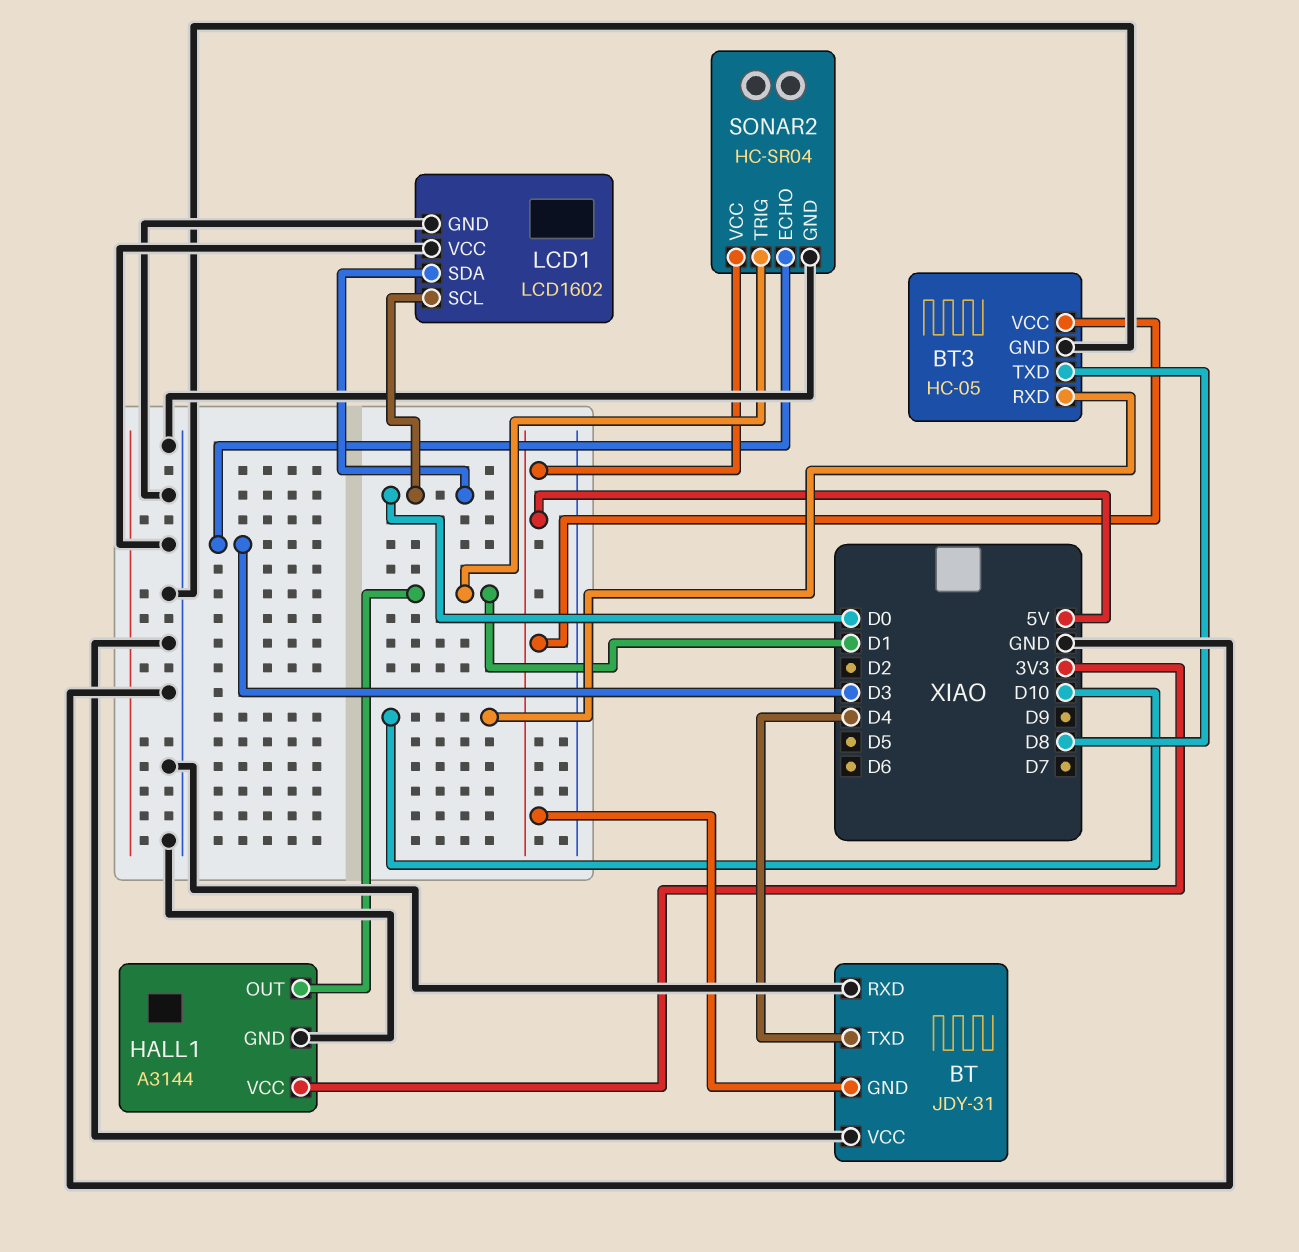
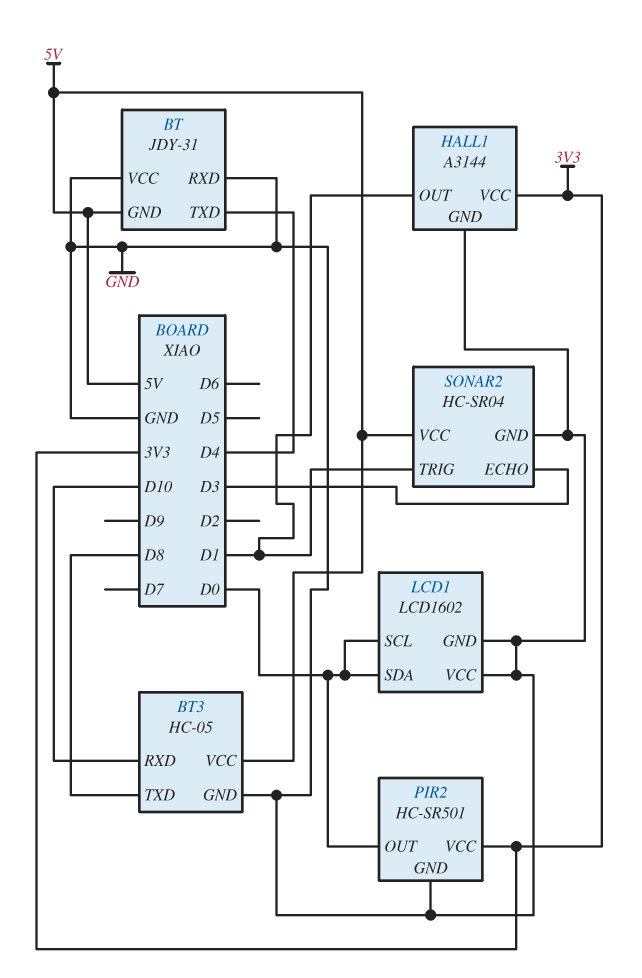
PIR2: none -> HC-SR501
PIR2 pin GND: none -> GND
PIR2 pin OUT: none -> D0
PIR2 pin VCC: none -> 3V3

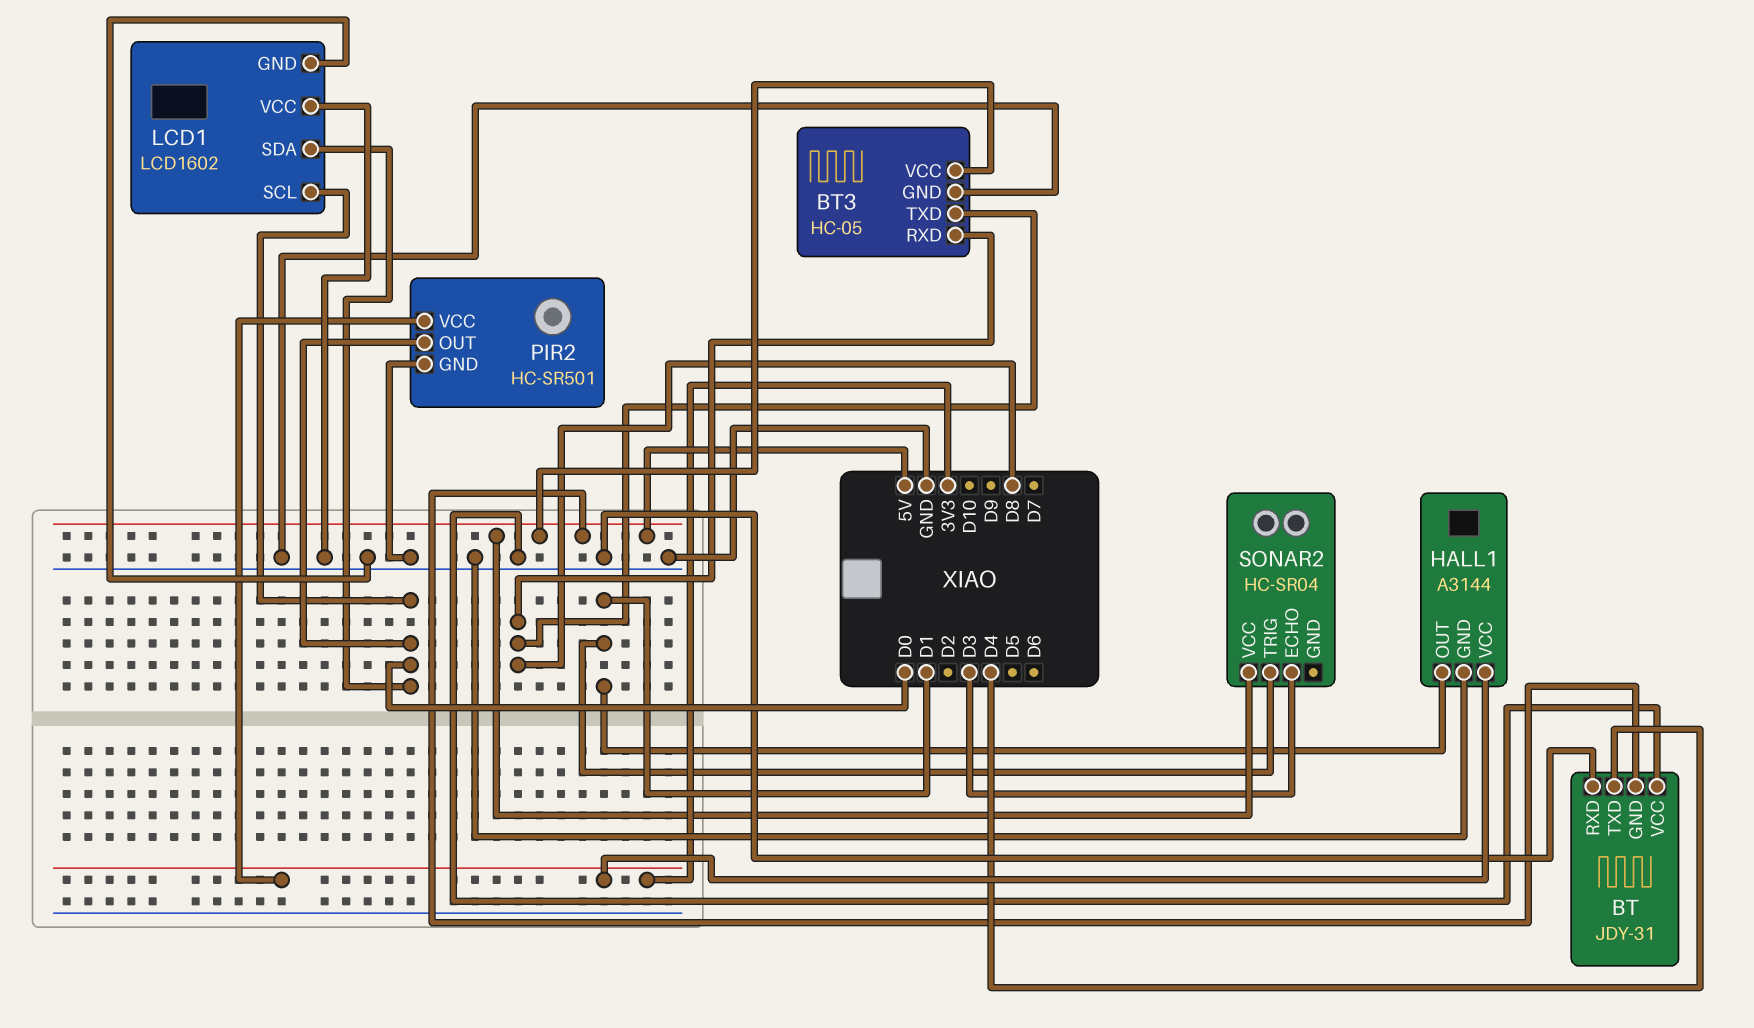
BT3 pin RXD: D10 -> D8
SONAR2 pin GND: GND -> none

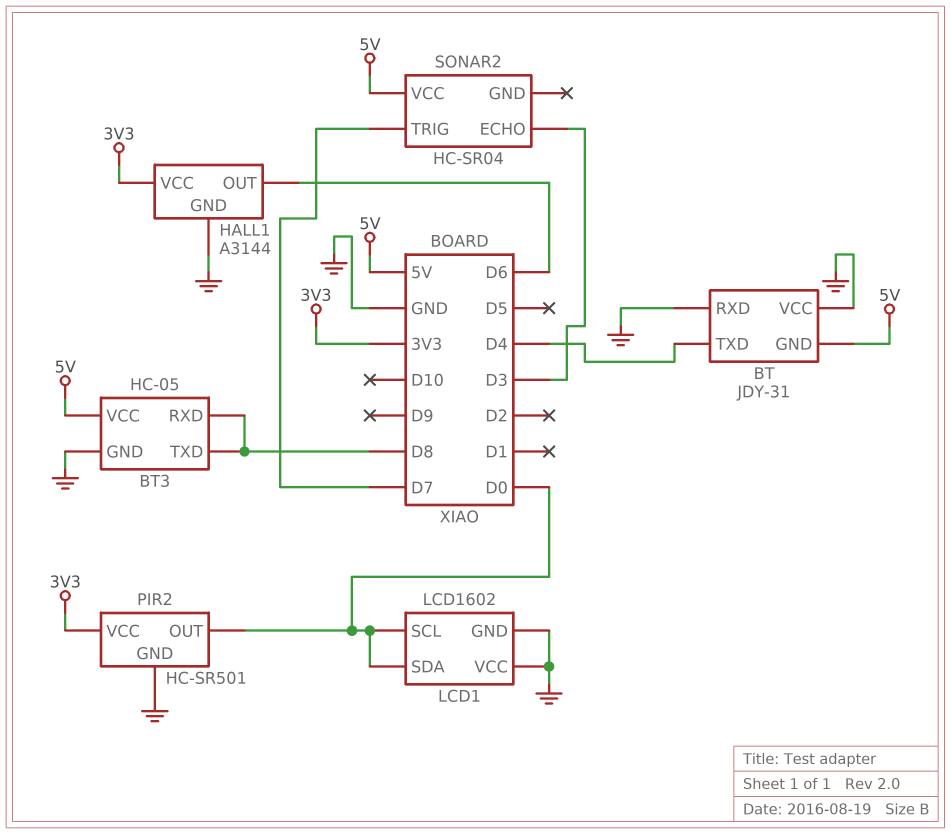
HALL1 pin OUT: D1 -> D6
SONAR2 pin TRIG: D1 -> D7

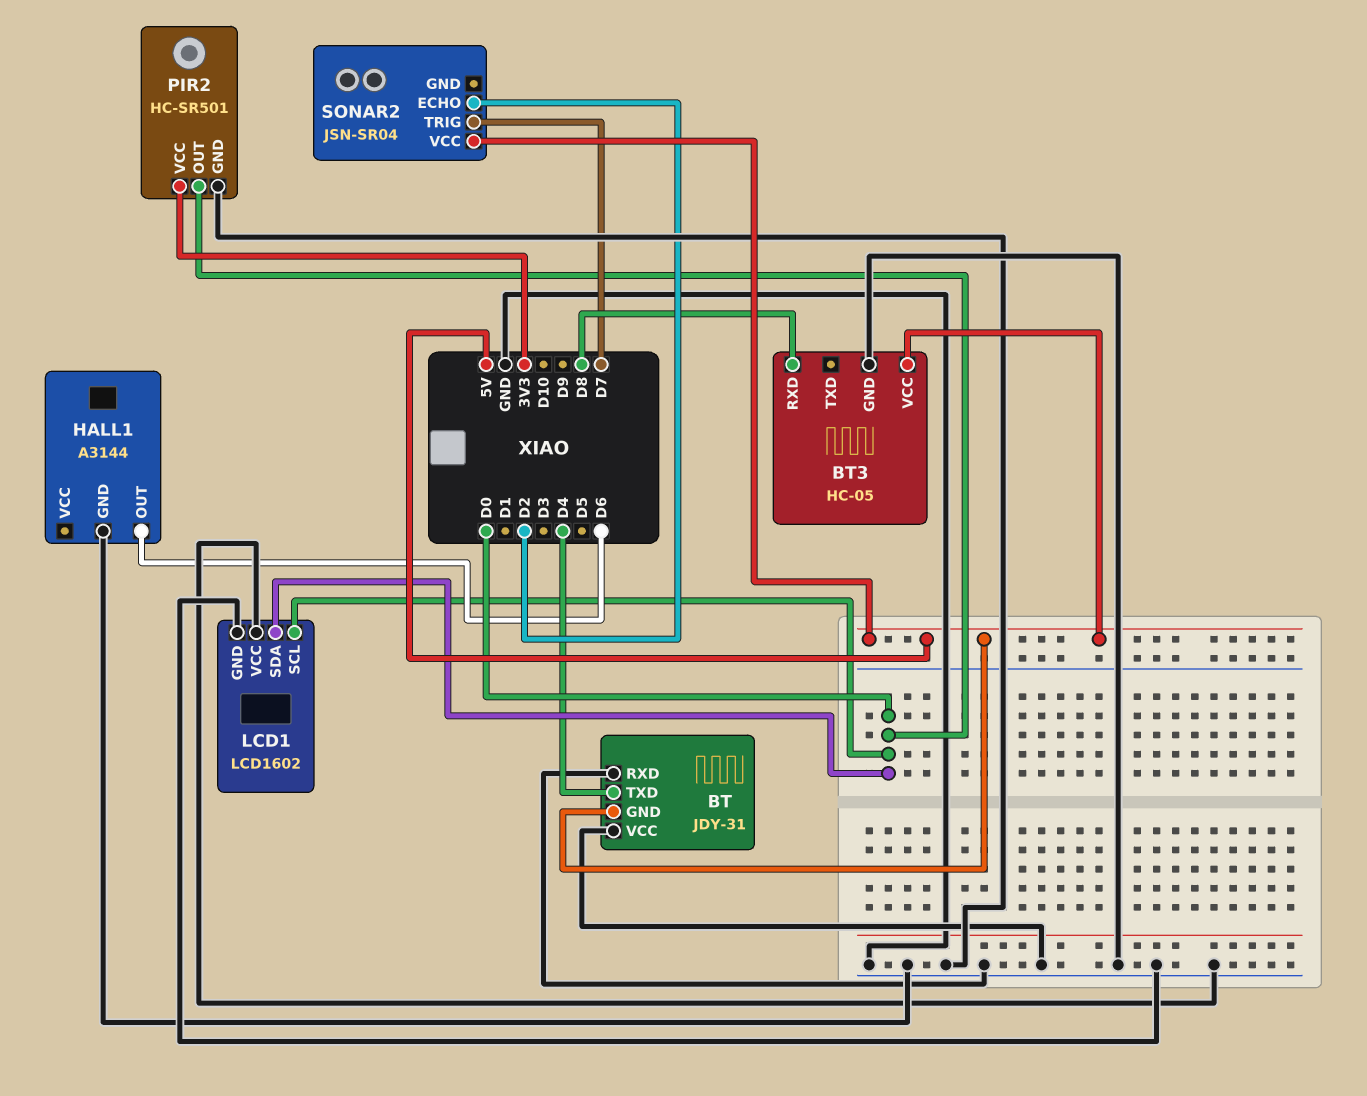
BT3 pin TXD: D8 -> none
HALL1 pin VCC: 3V3 -> none
SONAR2: HC-SR04 -> JSN-SR04
SONAR2 pin ECHO: D3 -> D2

